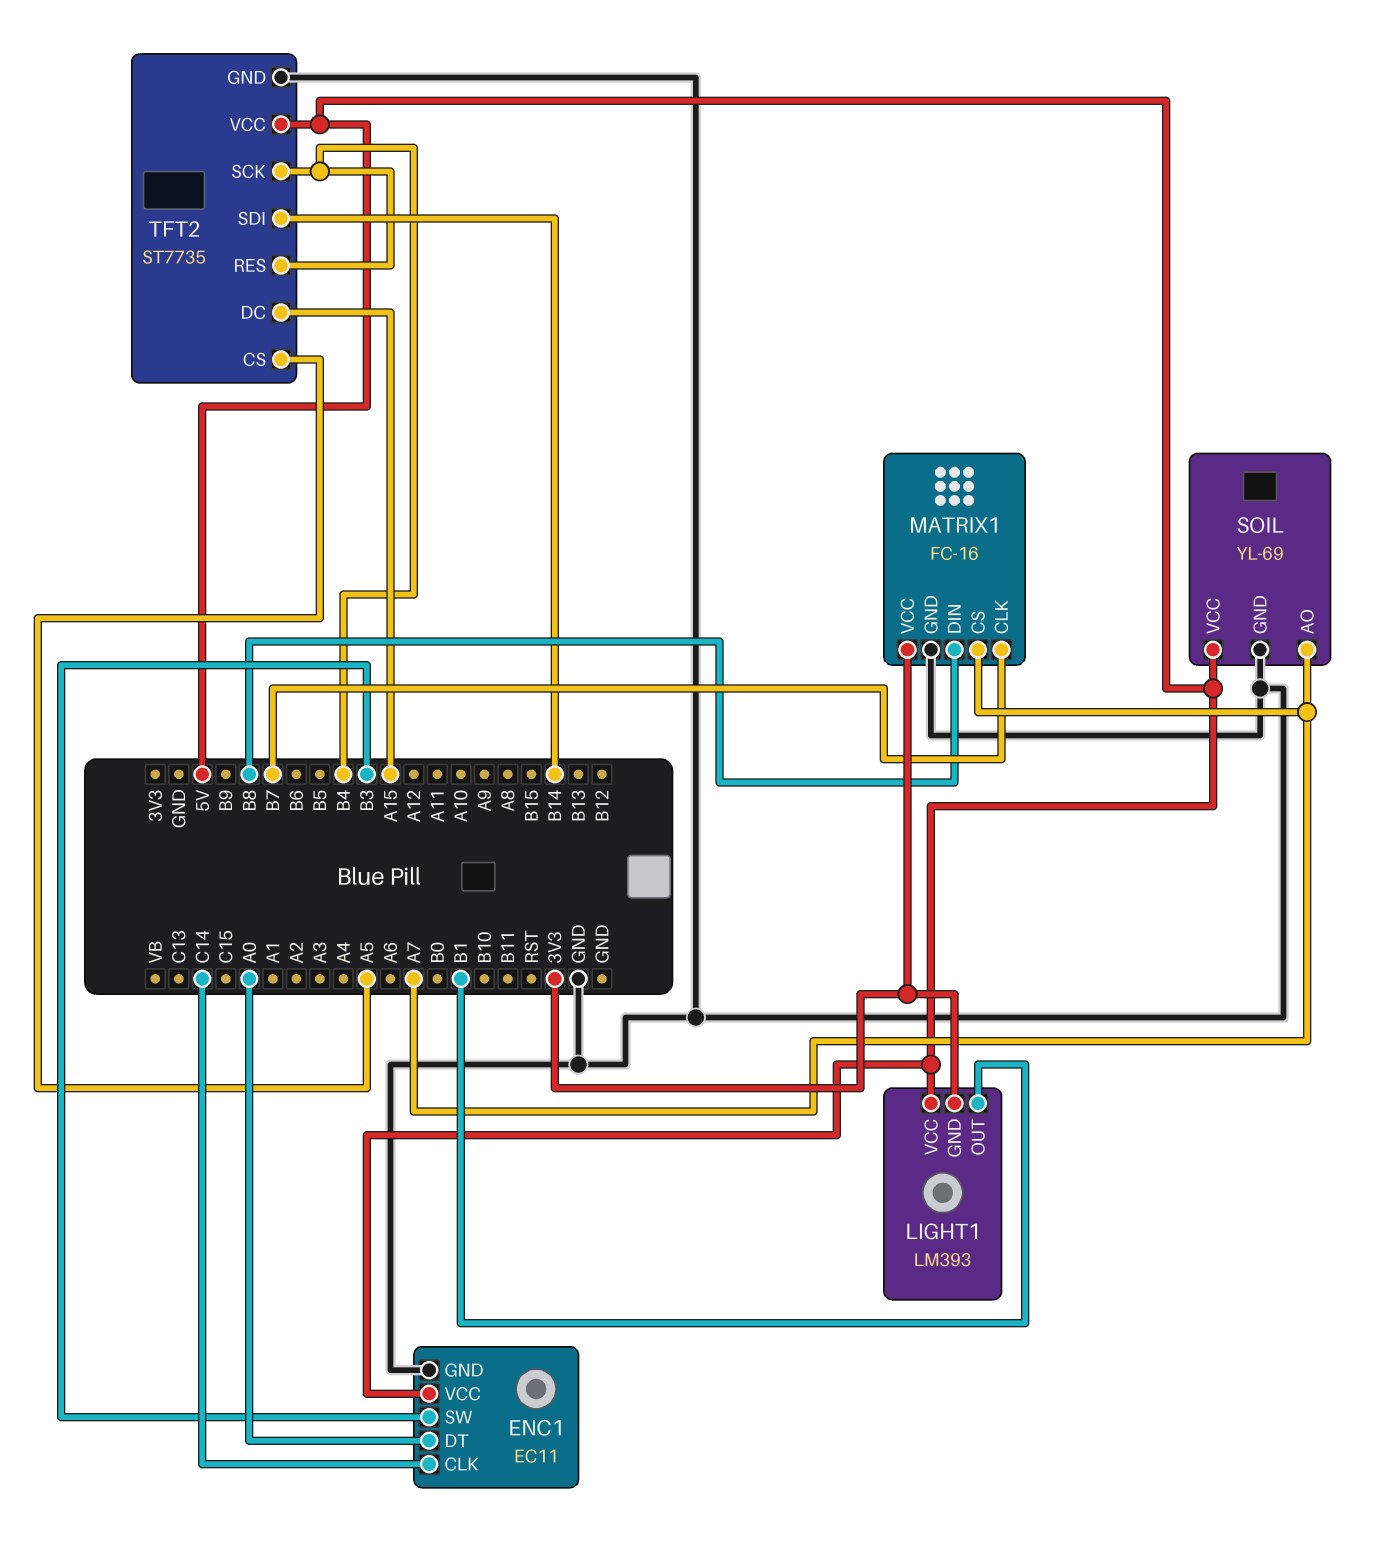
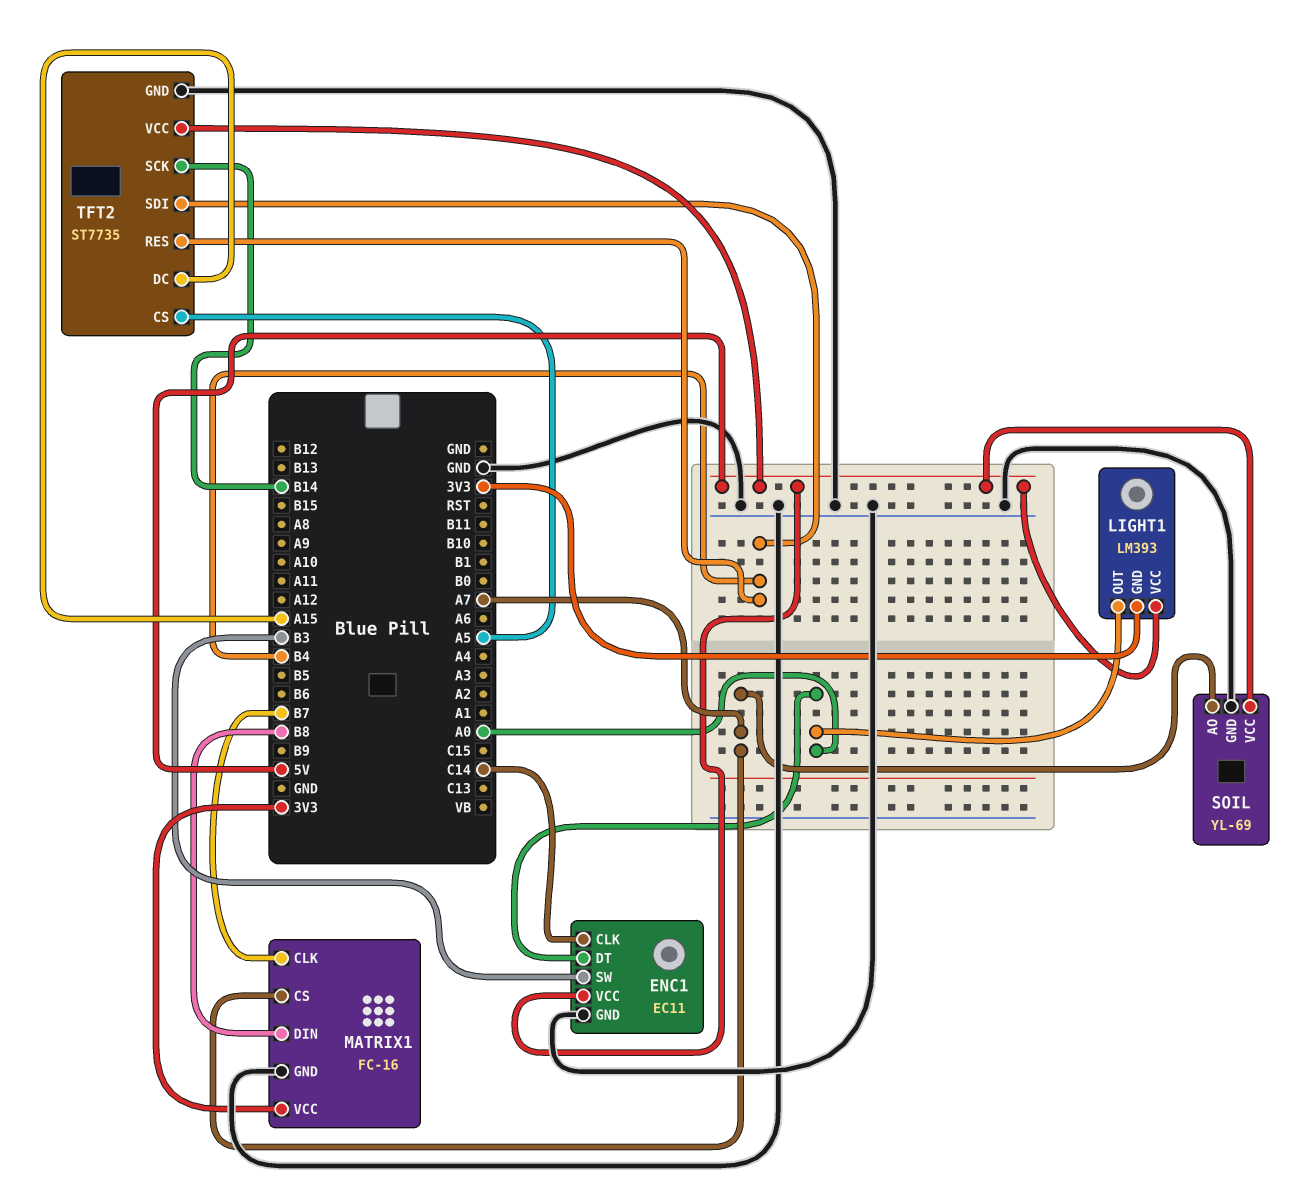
LIGHT1 pin OUT: B1 -> A0
TFT2 pin SCK: B4 -> B14
TFT2 pin SDI: B14 -> B4

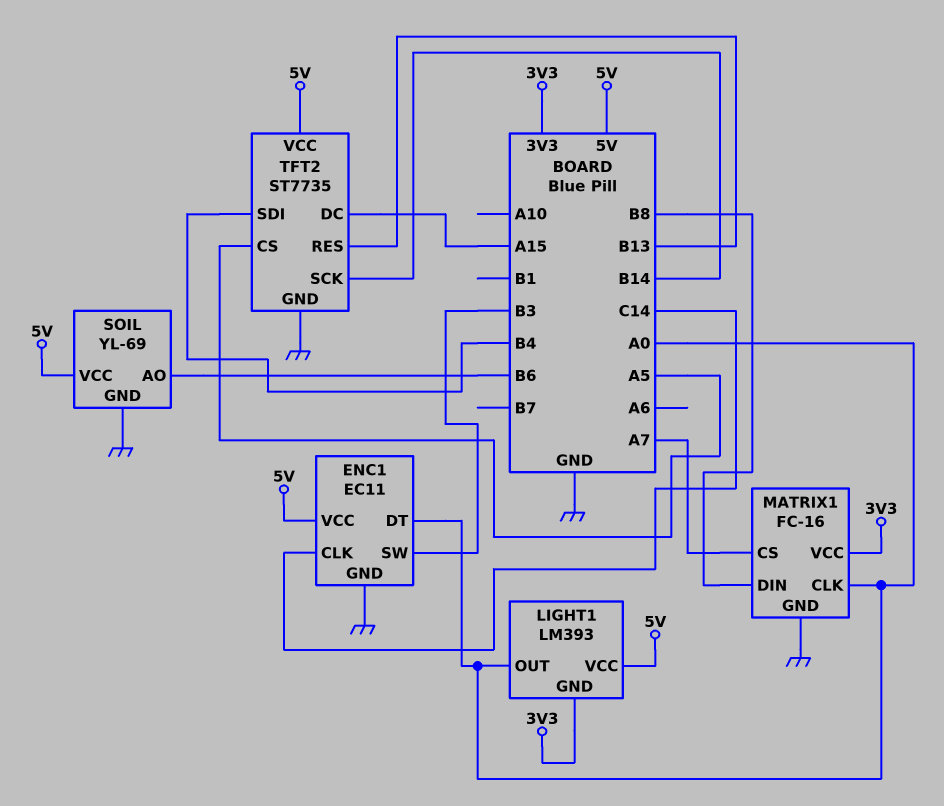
MATRIX1 pin CLK: B7 -> A0
SOIL pin AO: A7 -> B6
TFT2 pin RES: B4 -> B13

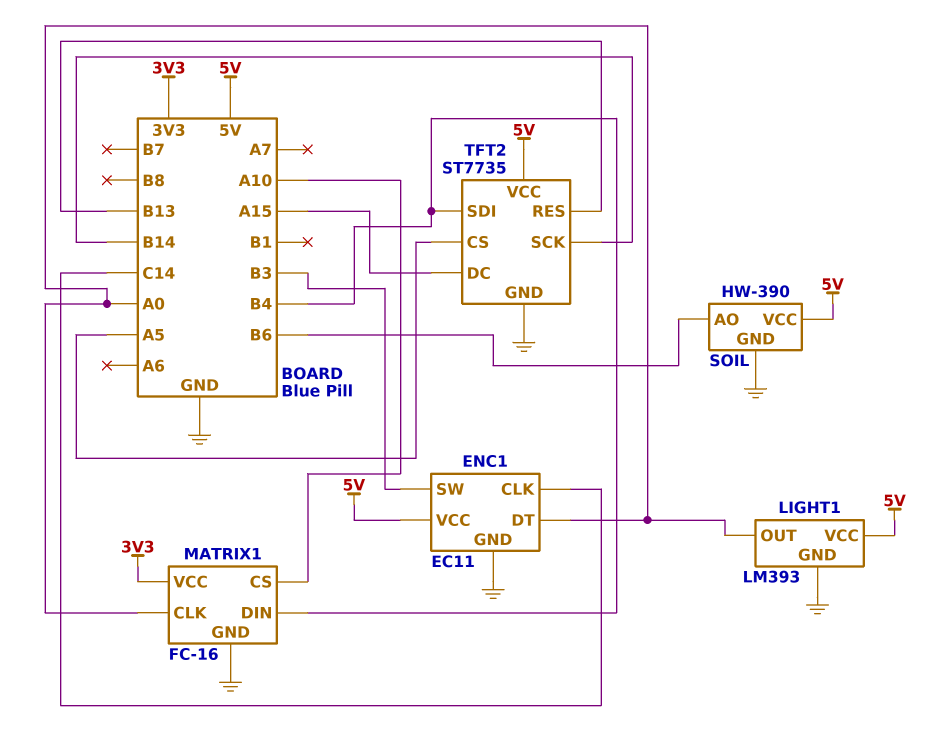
LIGHT1 pin GND: 3V3 -> GND
MATRIX1 pin CS: A7 -> A10
MATRIX1 pin DIN: B8 -> B4
SOIL: YL-69 -> HW-390

